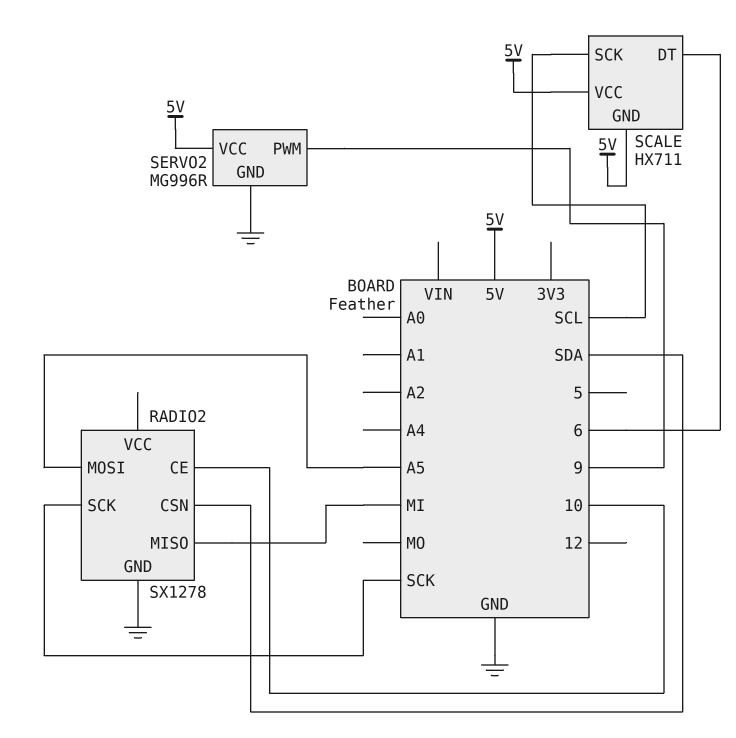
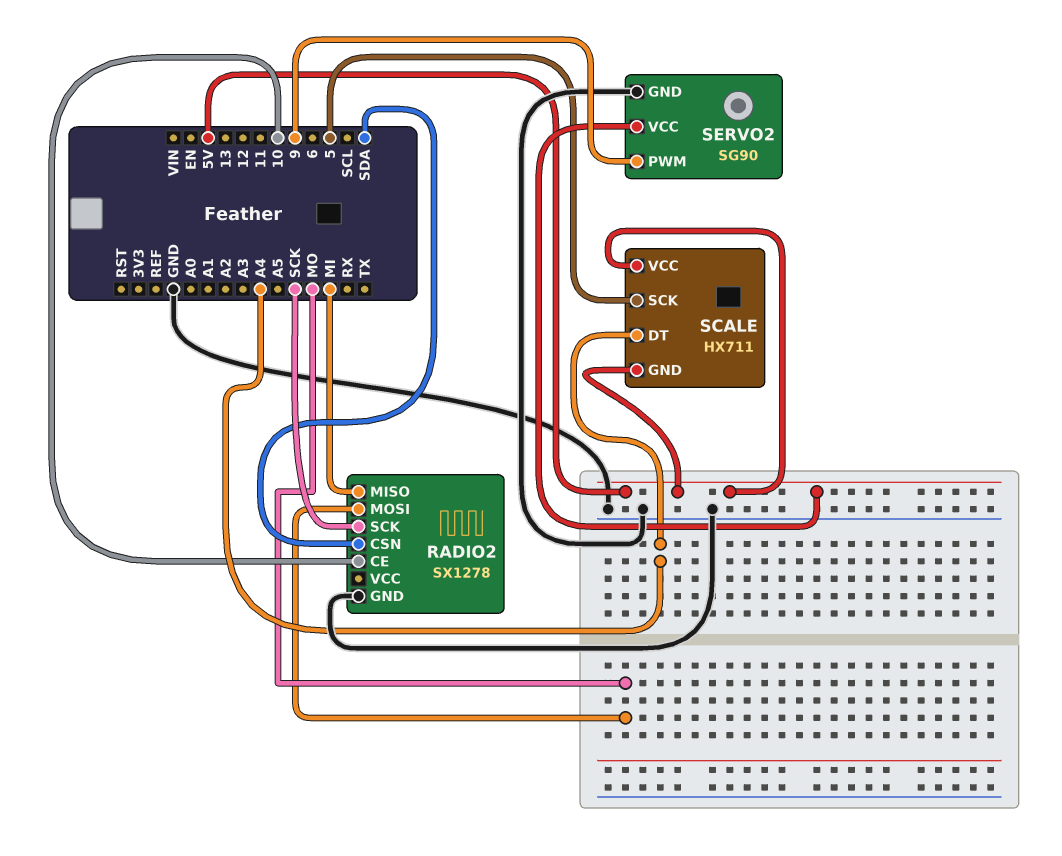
RADIO2 pin MOSI: A5 -> MO
SCALE pin DT: 6 -> A4
SCALE pin SCK: SCL -> 5
SERVO2: MG996R -> SG90

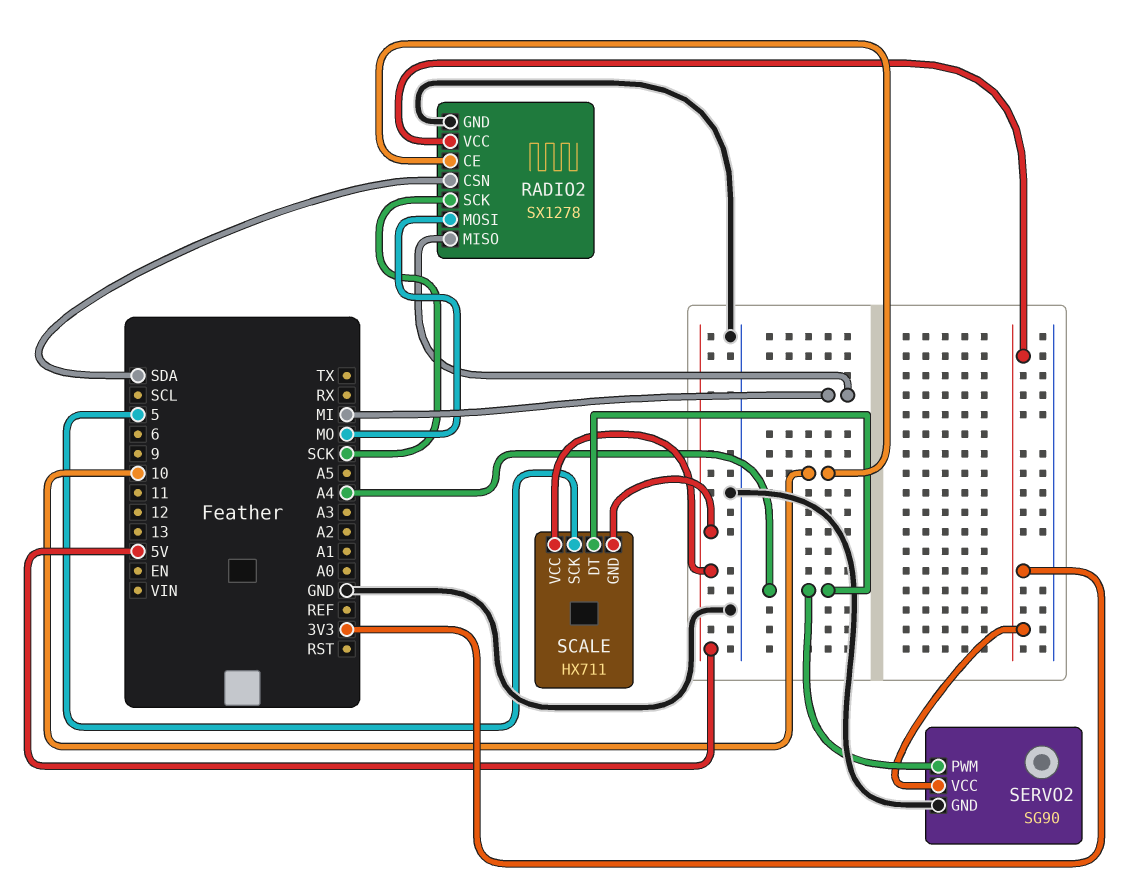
RADIO2 pin VCC: none -> 3V3
SERVO2 pin PWM: 9 -> A4
SERVO2 pin VCC: 5V -> 3V3

